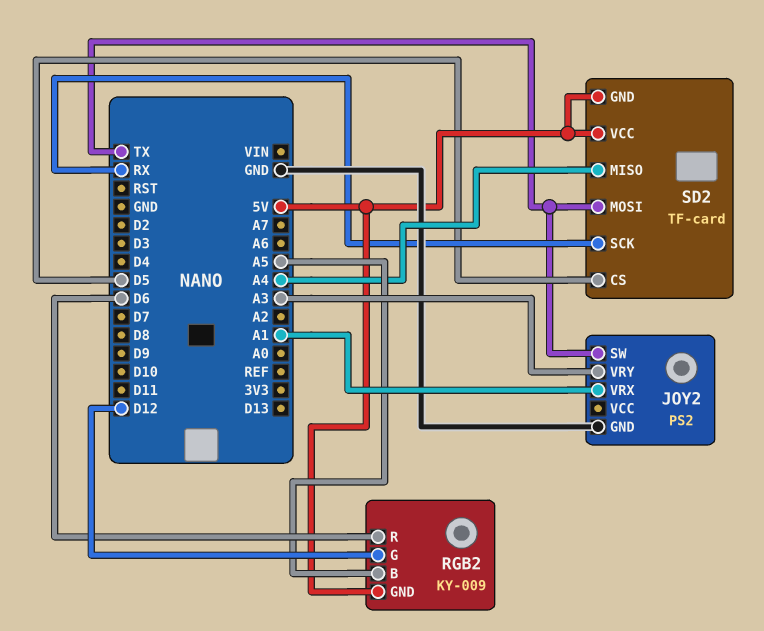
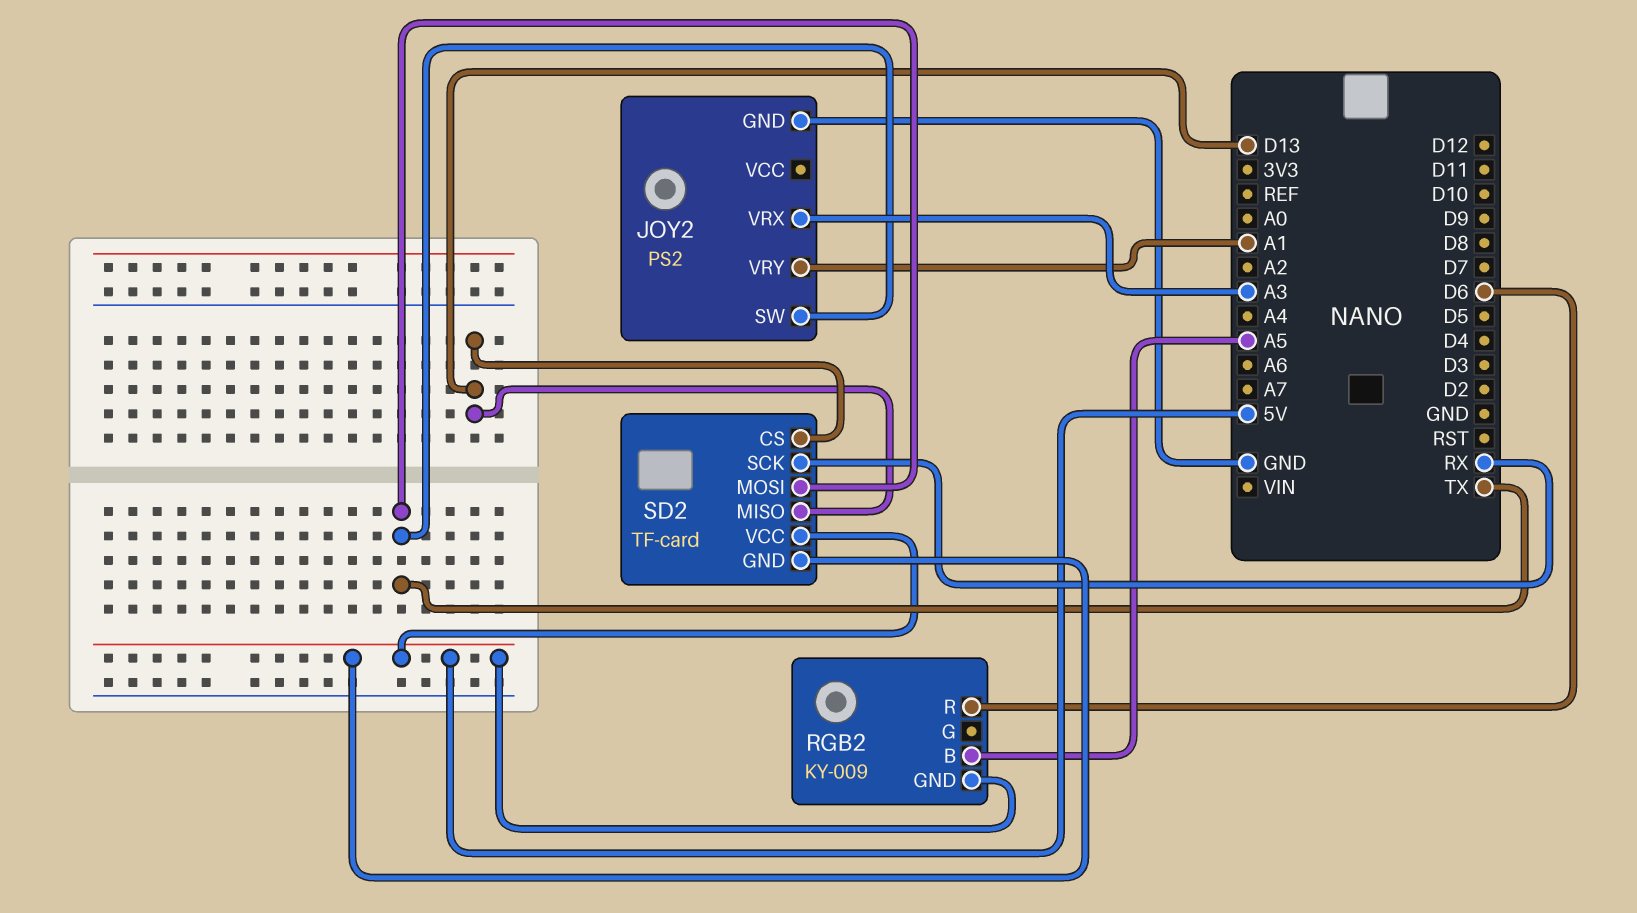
JOY2 pin VRX: A1 -> A3
JOY2 pin VRY: A3 -> A1
RGB2 pin G: D12 -> none
SD2 pin CS: D5 -> D13
SD2 pin MISO: A4 -> D13

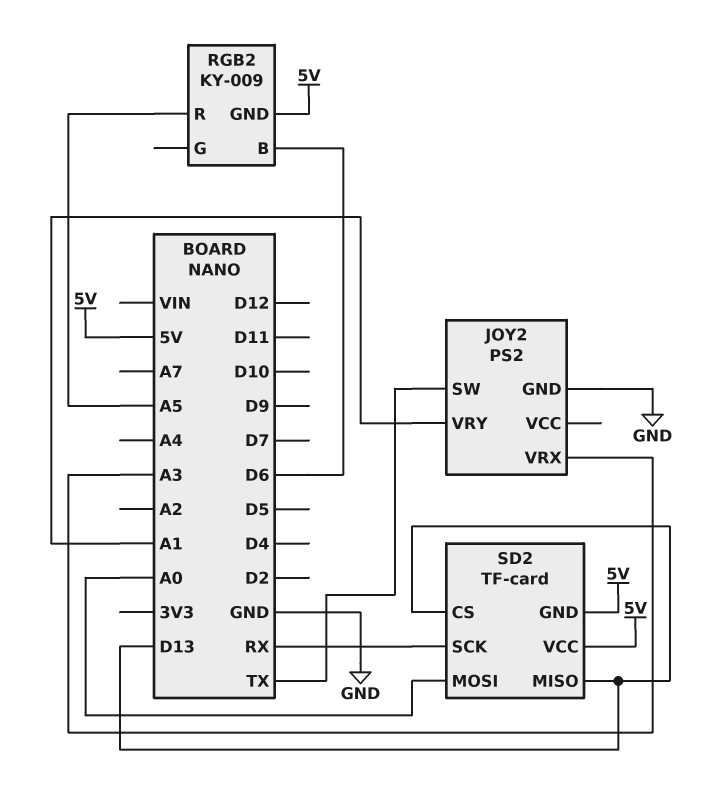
RGB2 pin B: A5 -> D6
RGB2 pin R: D6 -> A5
SD2 pin MOSI: TX -> A0

